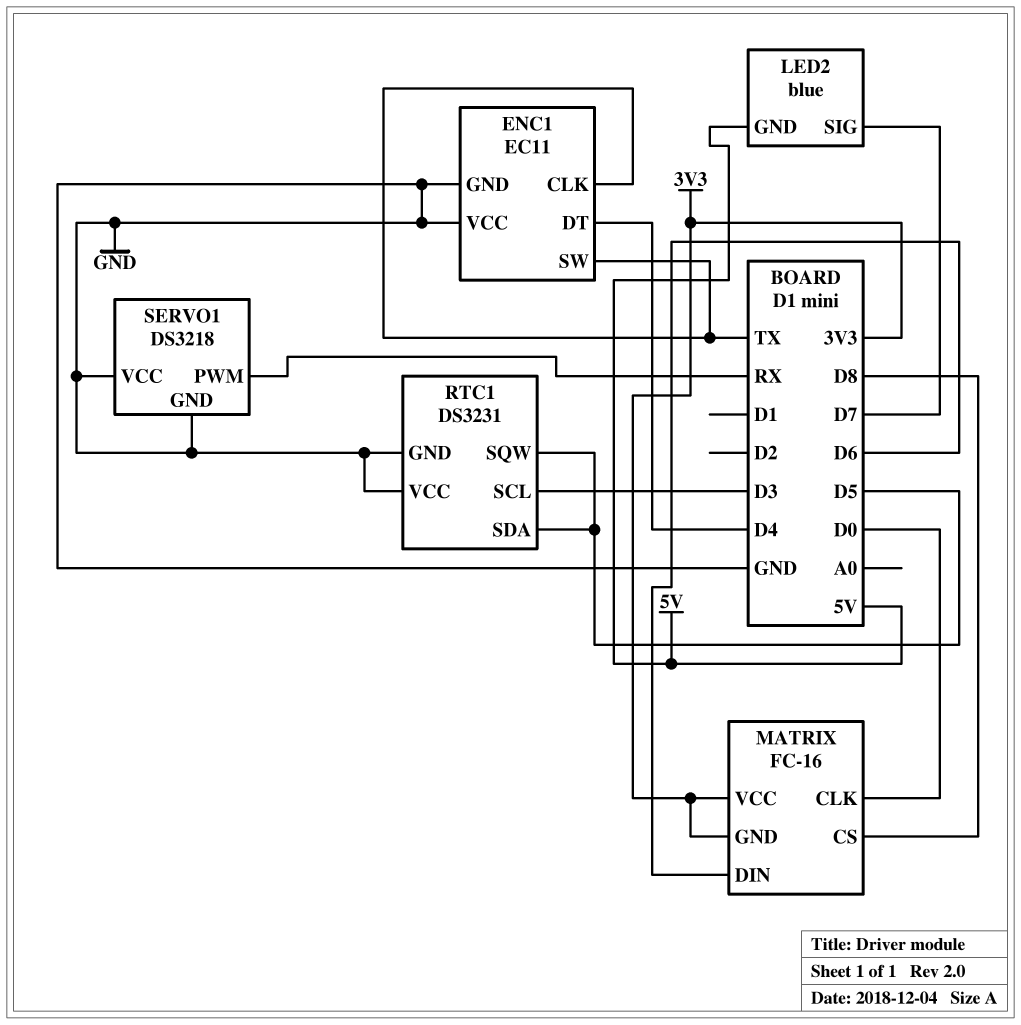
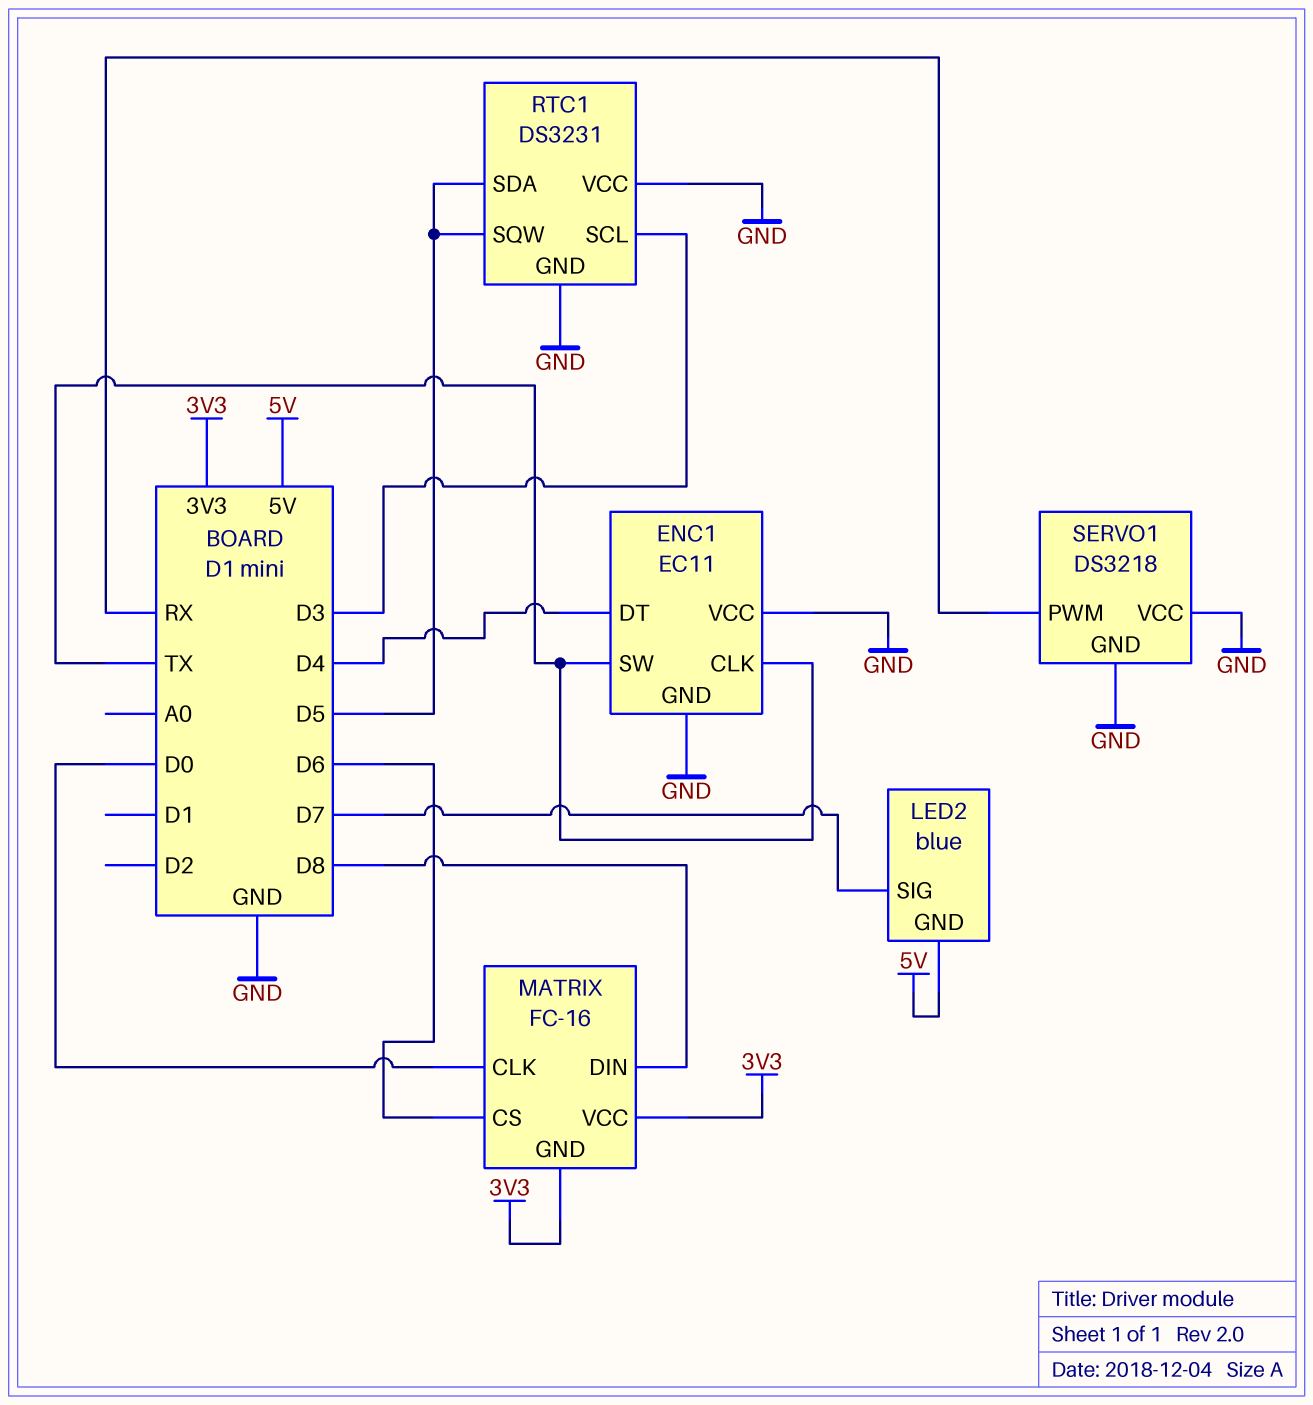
MATRIX pin CS: D8 -> D6
MATRIX pin DIN: D6 -> D8

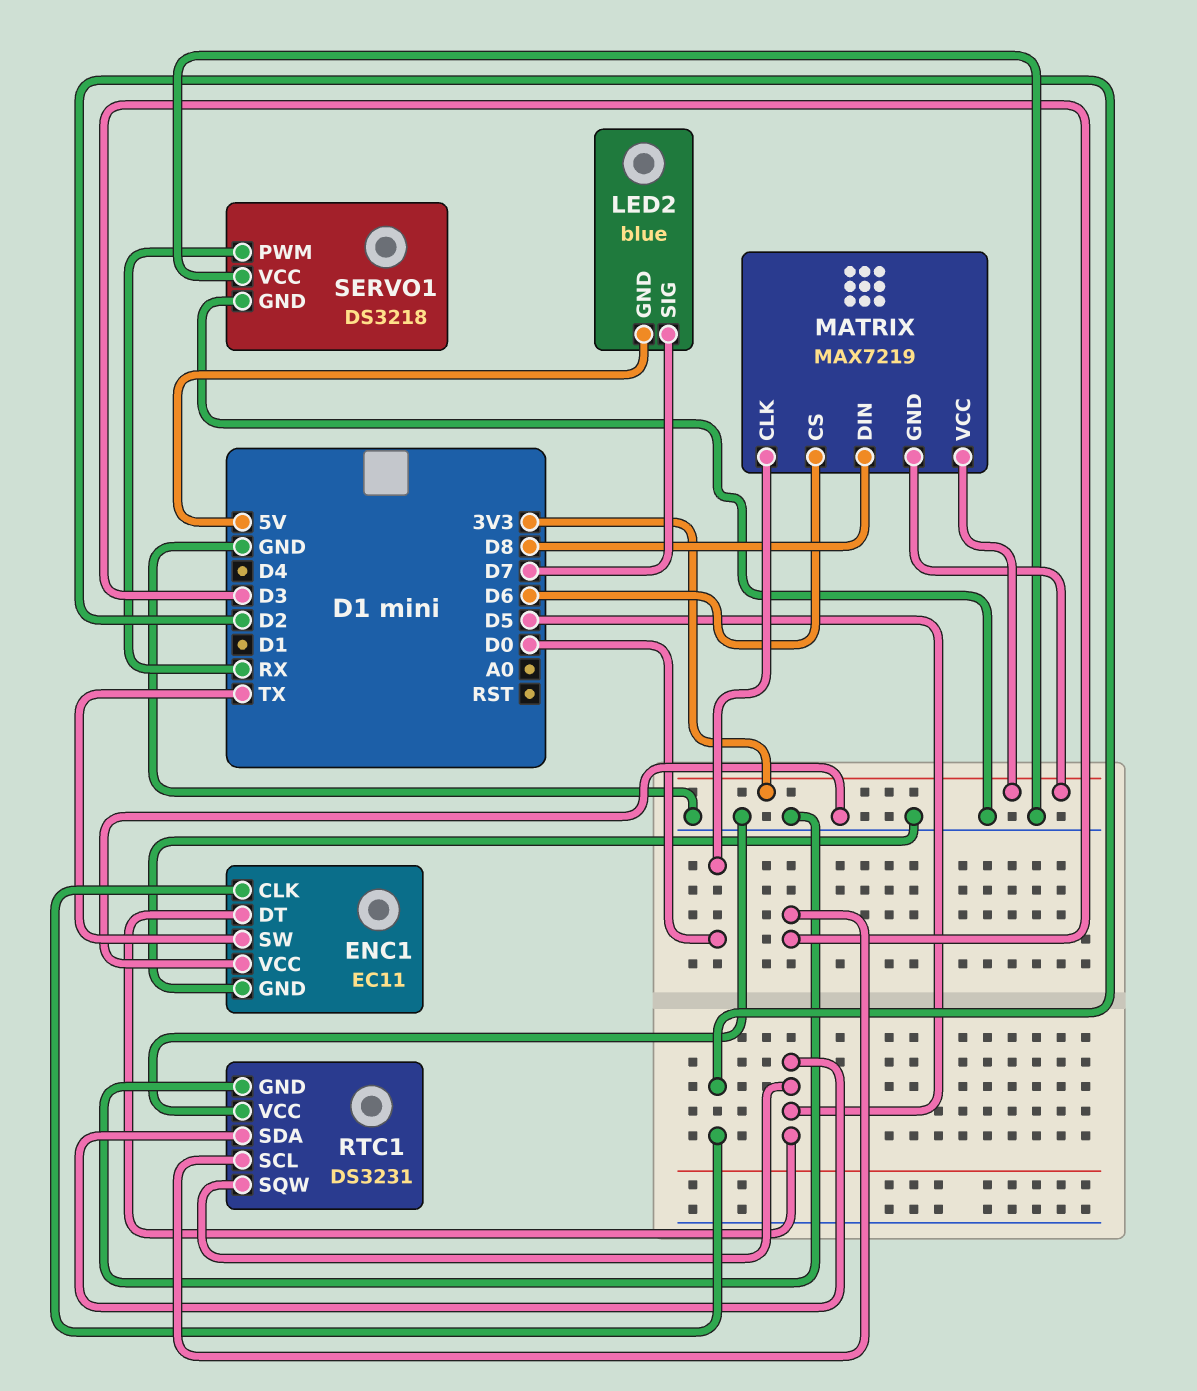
ENC1 pin CLK: TX -> D2
ENC1 pin DT: D4 -> D5
MATRIX: FC-16 -> MAX7219

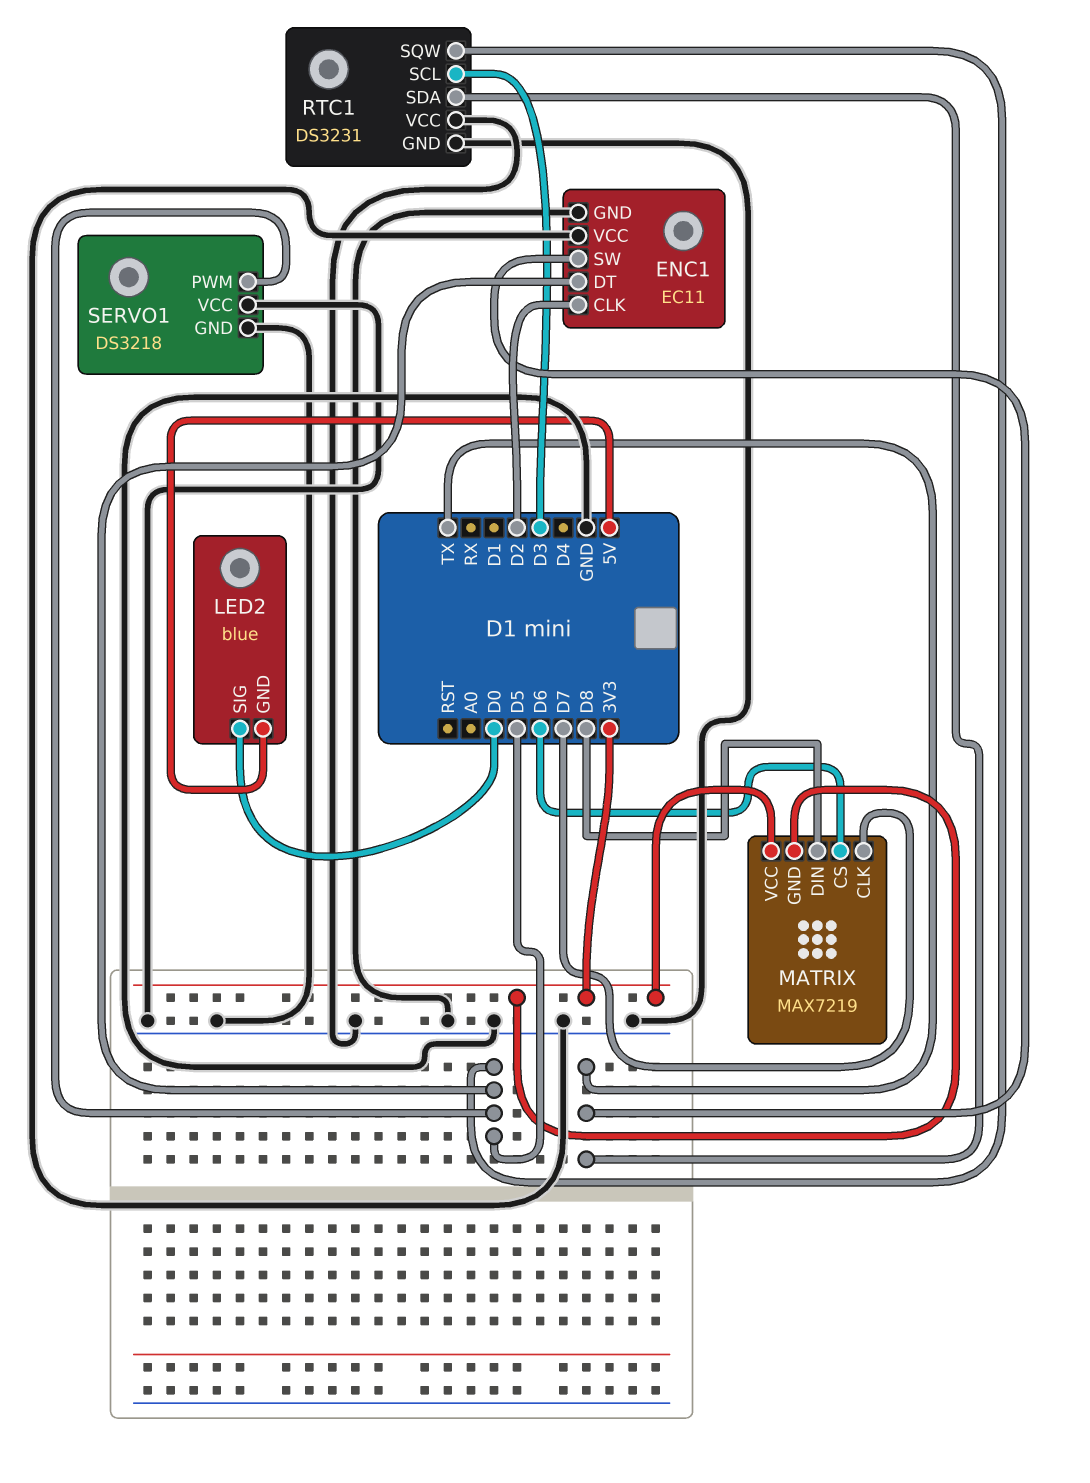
LED2 pin SIG: D7 -> D0
MATRIX pin CLK: D0 -> D7
RTC1 pin SDA: D5 -> TX
SERVO1 pin PWM: RX -> D5

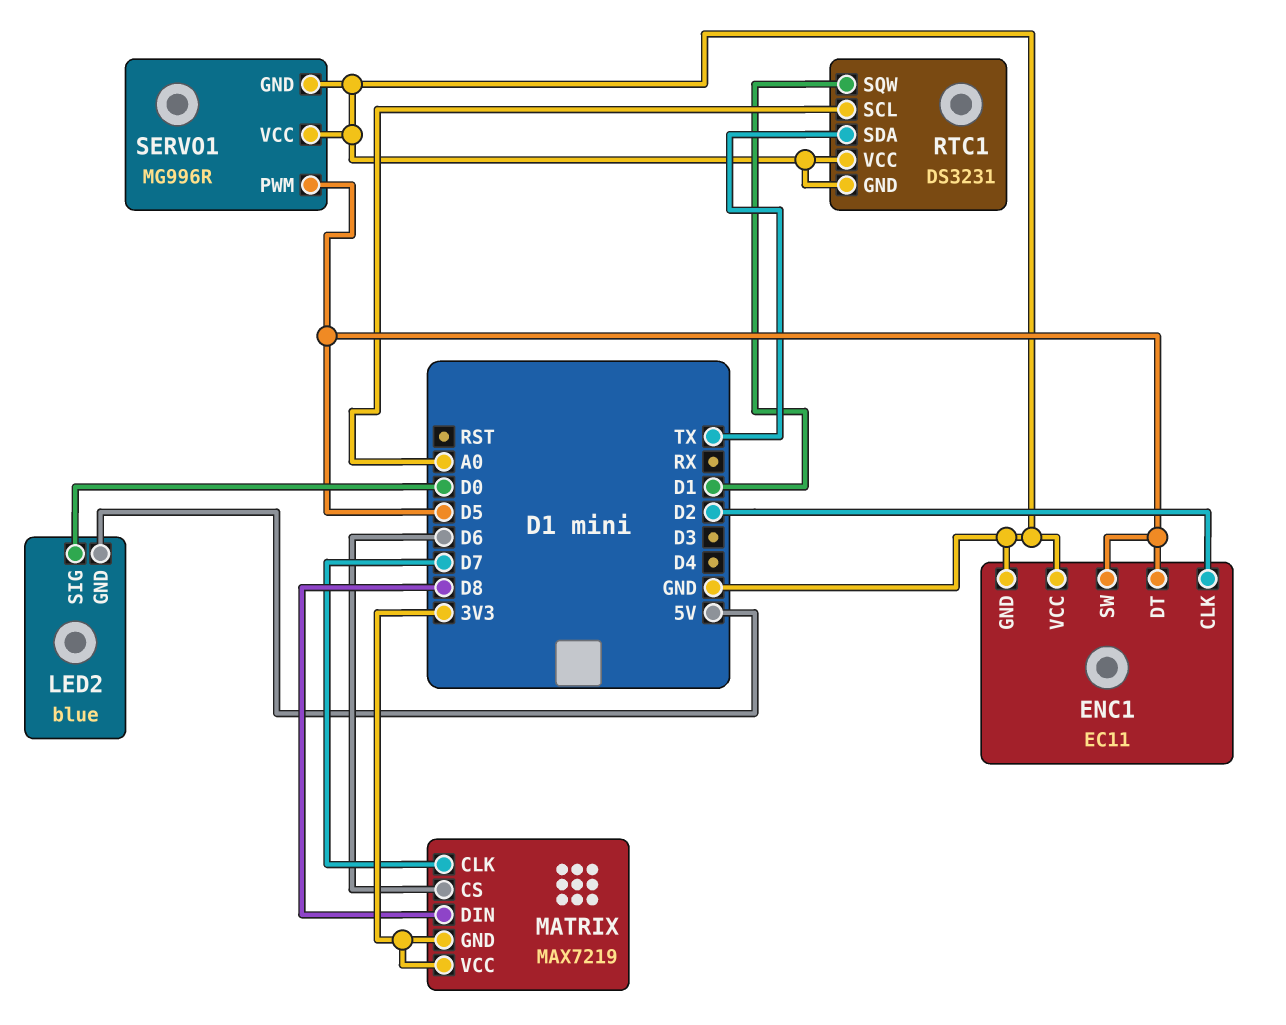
ENC1 pin SW: TX -> D5
RTC1 pin SCL: D3 -> A0
RTC1 pin SQW: D5 -> D1
SERVO1: DS3218 -> MG996R

